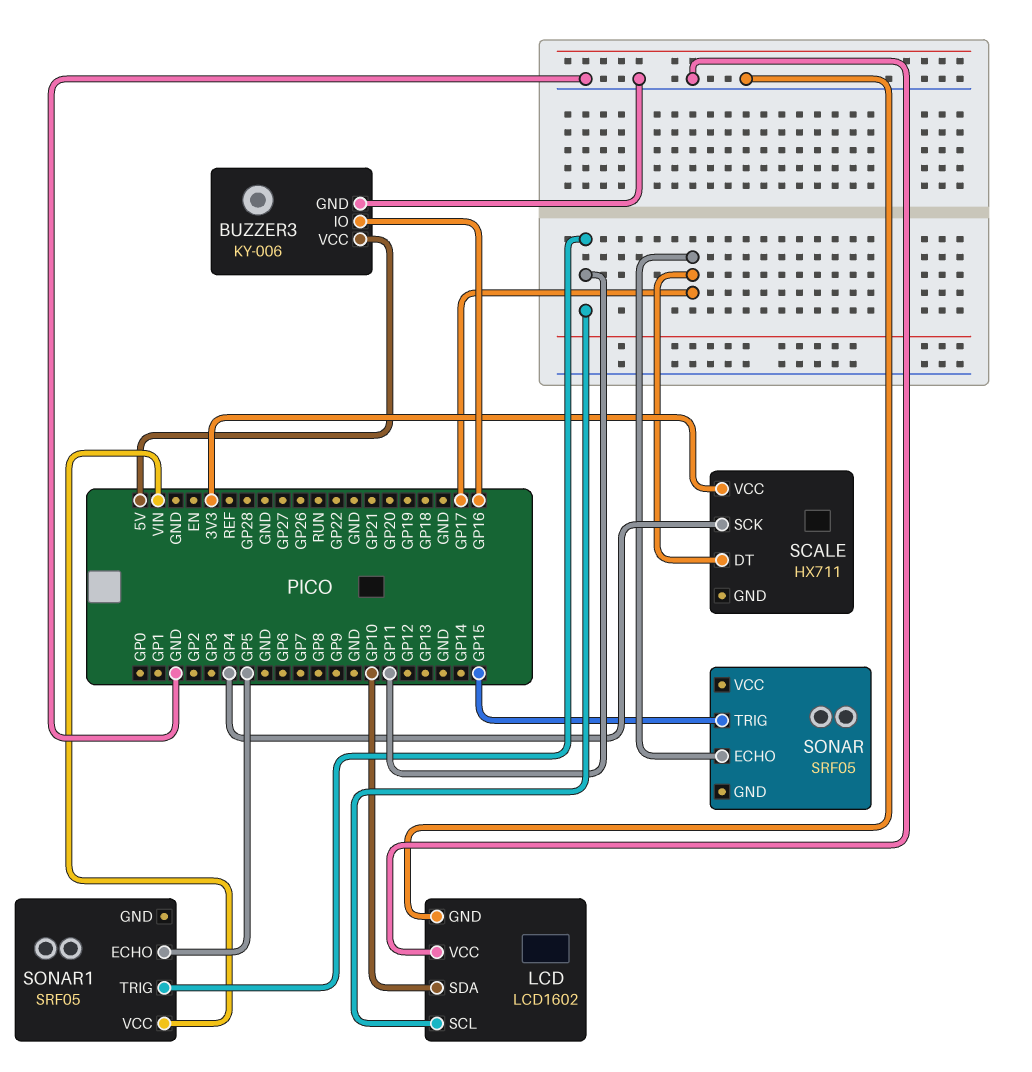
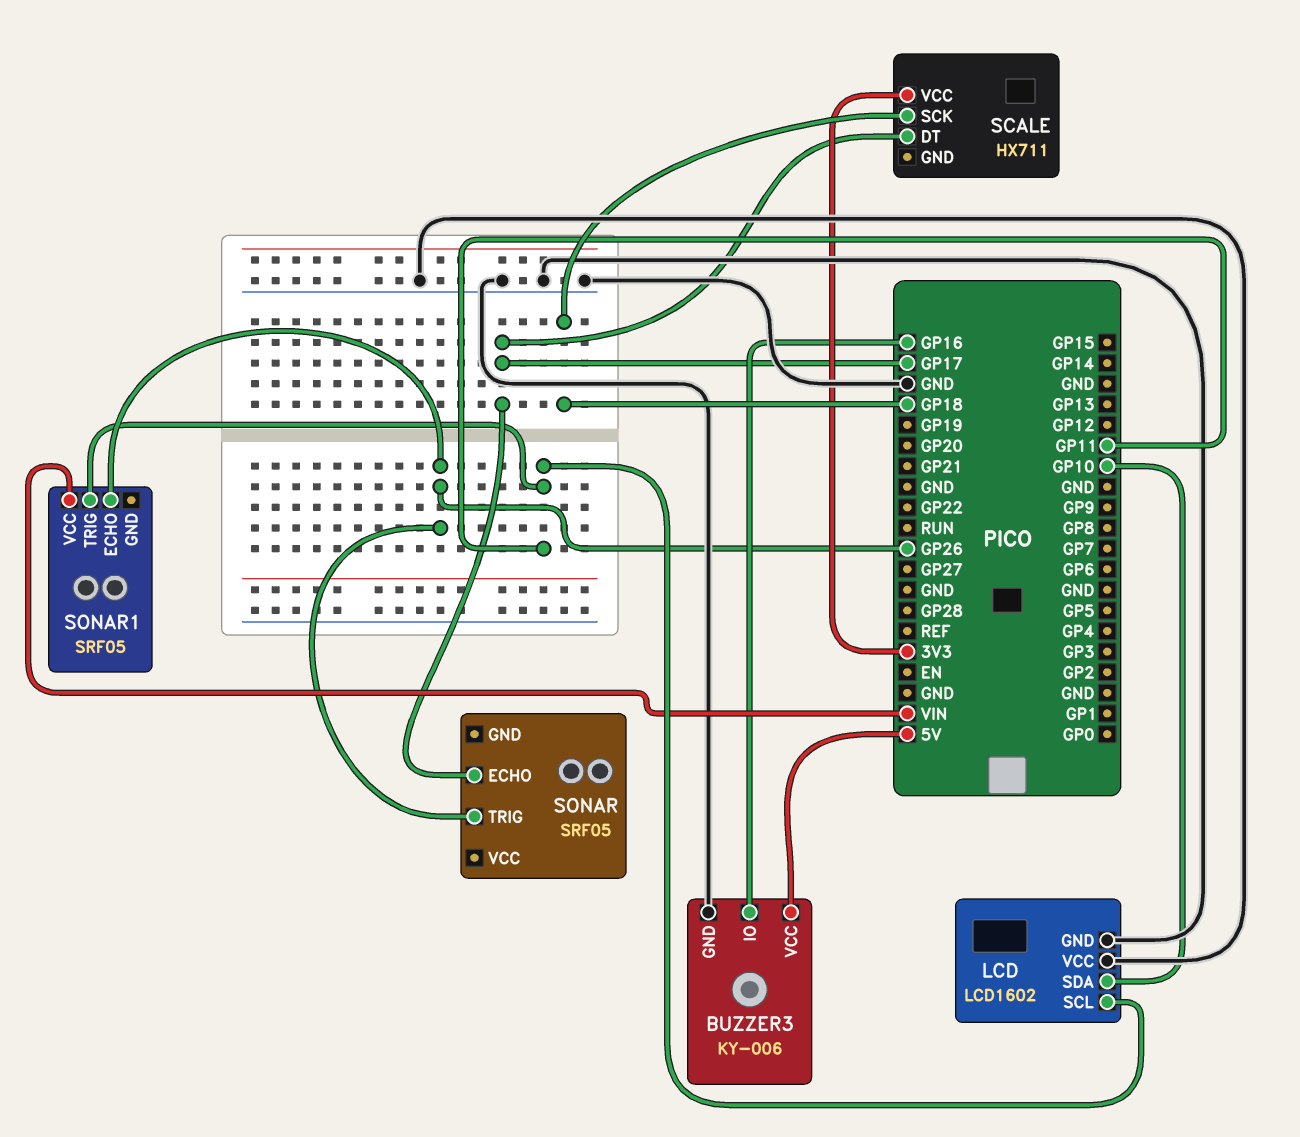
SCALE pin SCK: GP4 -> GP18
SONAR pin TRIG: GP15 -> GP26
SONAR1 pin ECHO: GP5 -> GP26

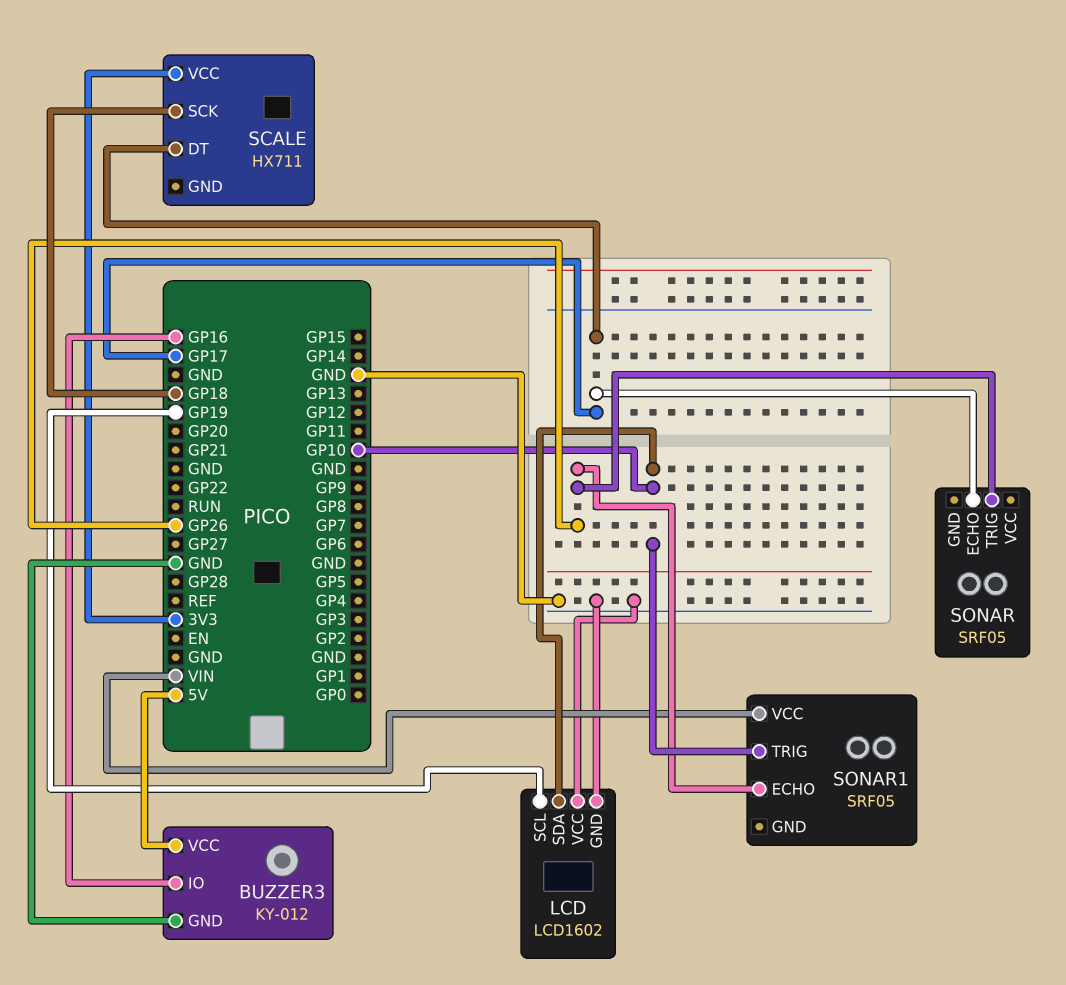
BUZZER3: KY-006 -> KY-012
LCD pin SCL: GP11 -> GP19
SONAR1 pin TRIG: GP11 -> GP10

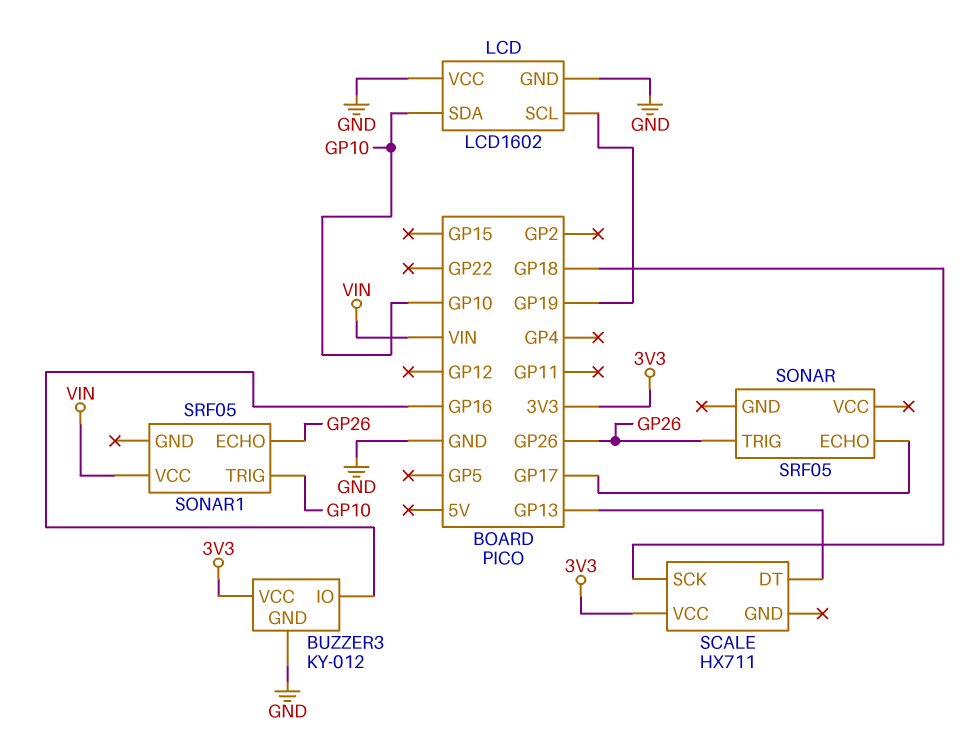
BUZZER3 pin VCC: 5V -> 3V3
SCALE pin DT: GP17 -> GP13

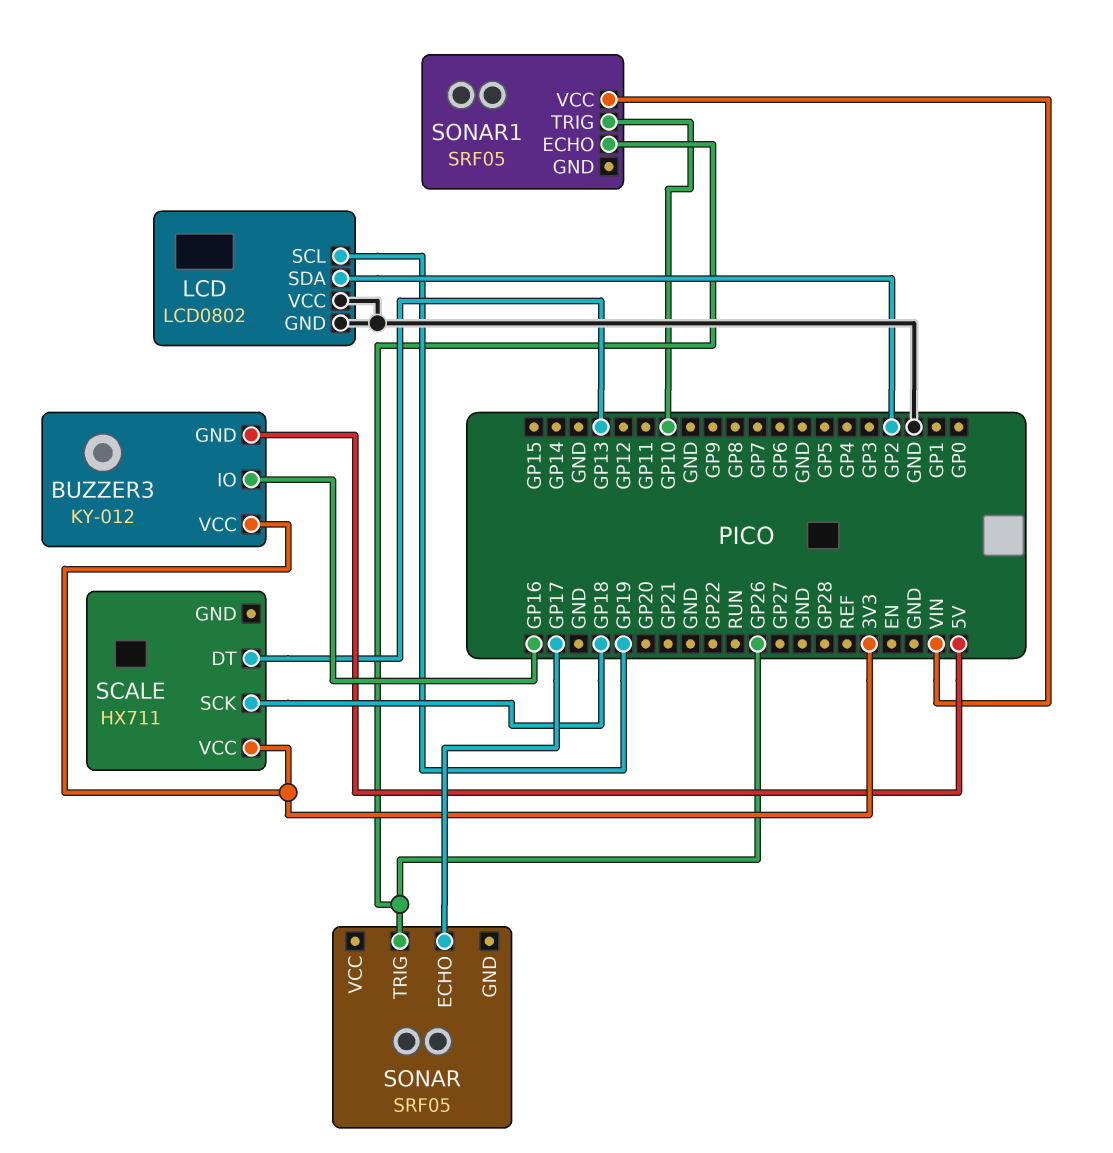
BUZZER3 pin GND: GND -> 5V
LCD: LCD1602 -> LCD0802
LCD pin SDA: GP10 -> GP2

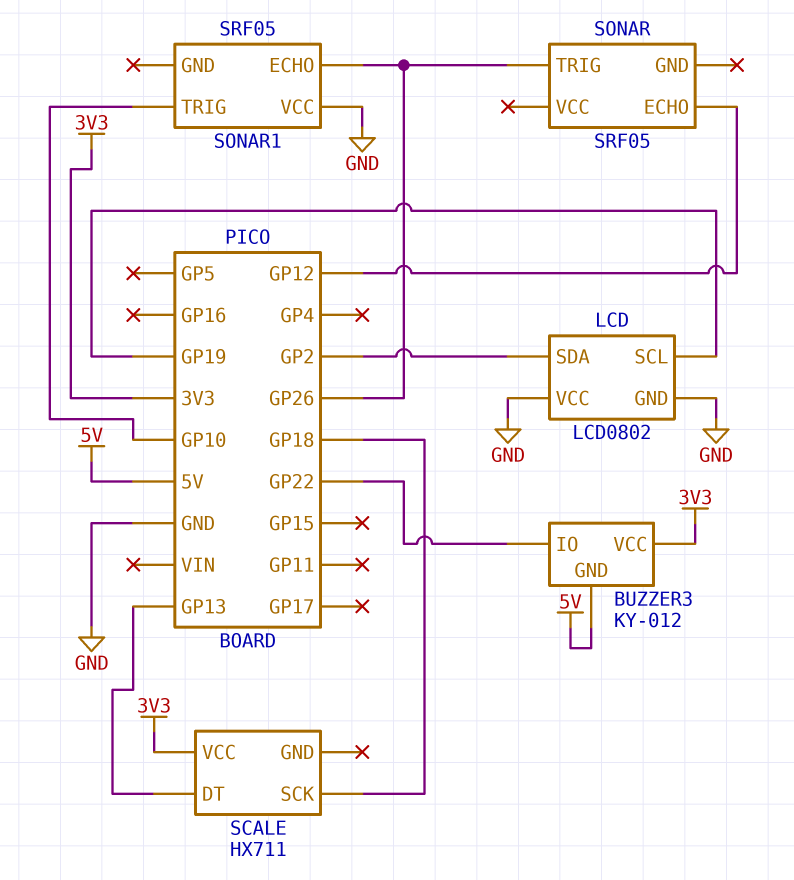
BUZZER3 pin IO: GP16 -> GP22
SONAR pin ECHO: GP17 -> GP12
SONAR1 pin VCC: VIN -> GND

